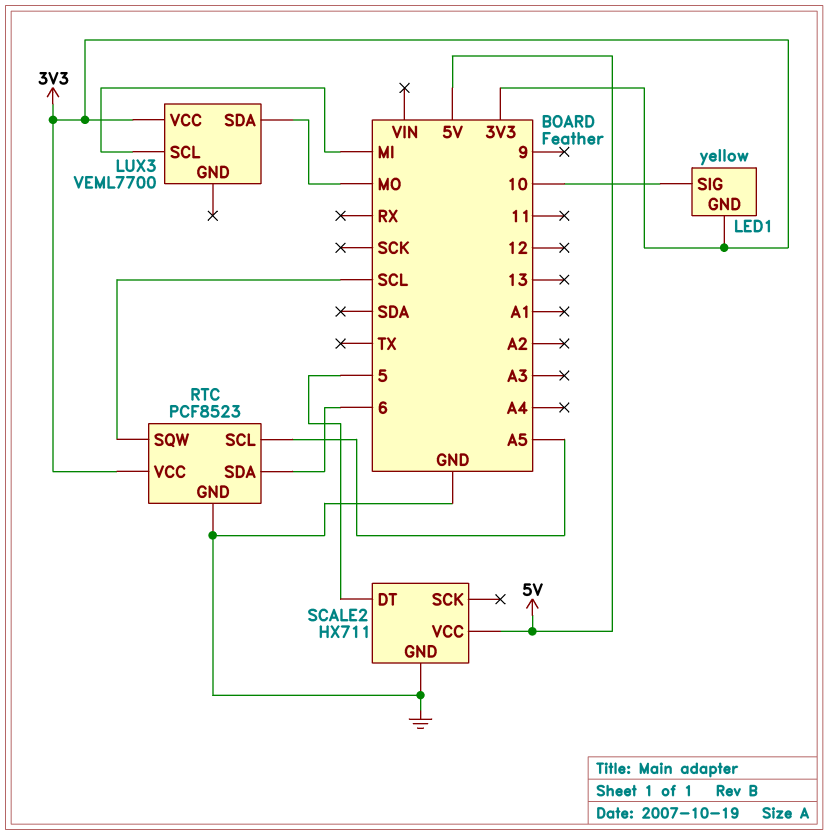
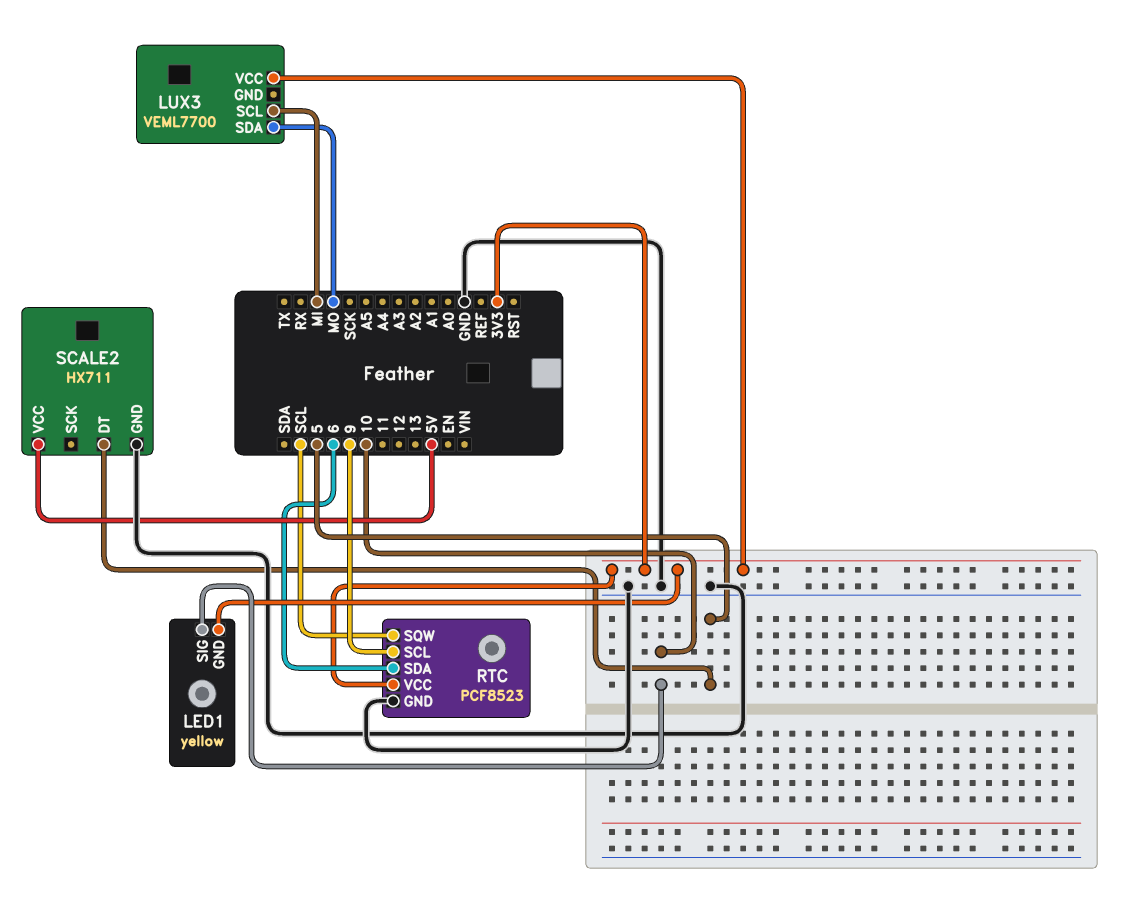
RTC pin SCL: A5 -> 9

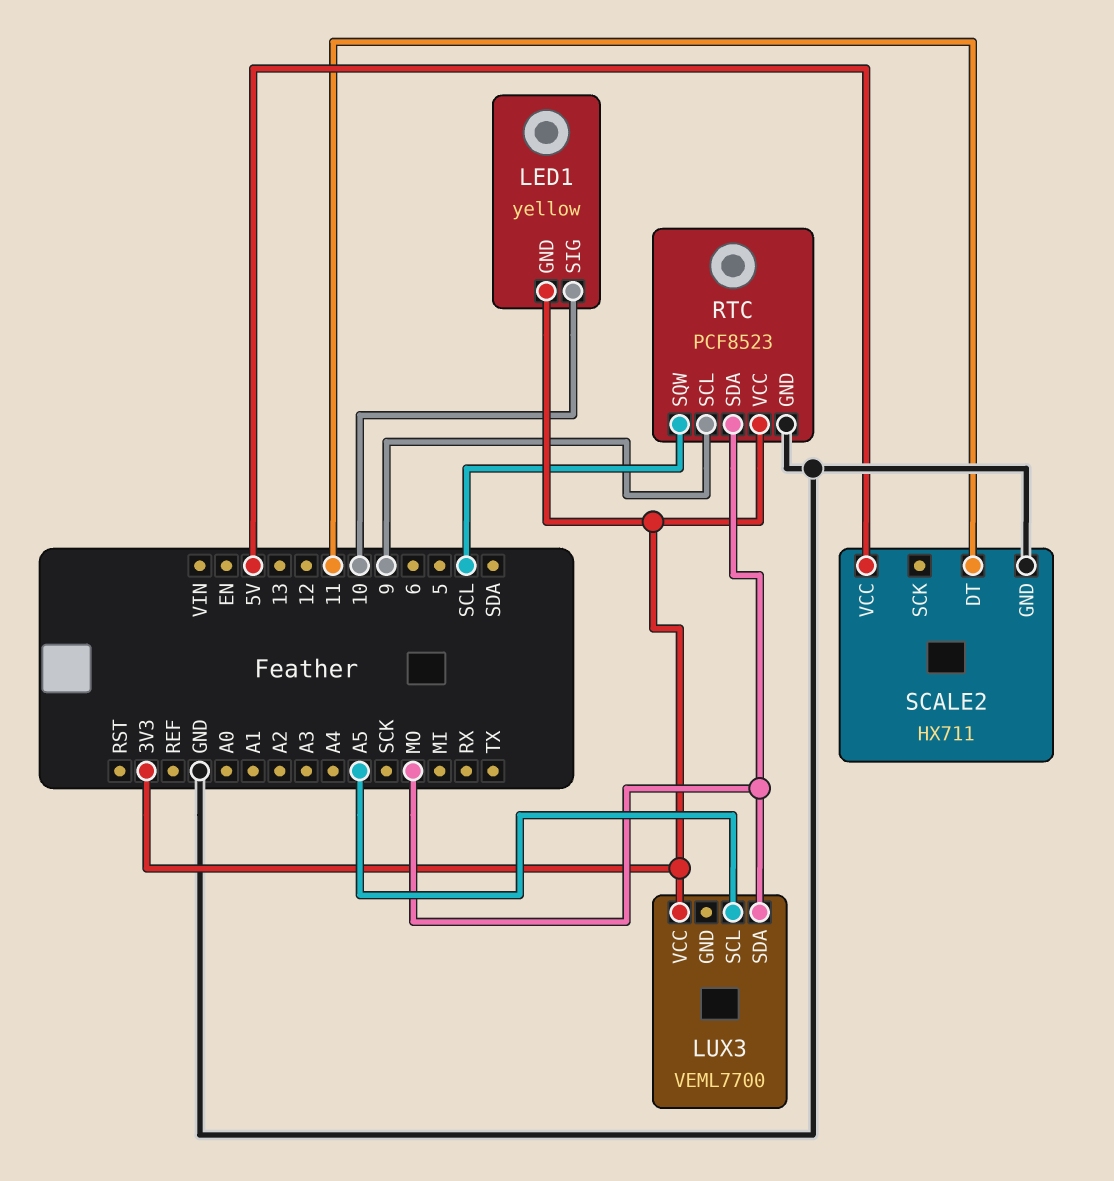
LUX3 pin SCL: MI -> A5
RTC pin SDA: 6 -> MO
SCALE2 pin DT: 5 -> 11

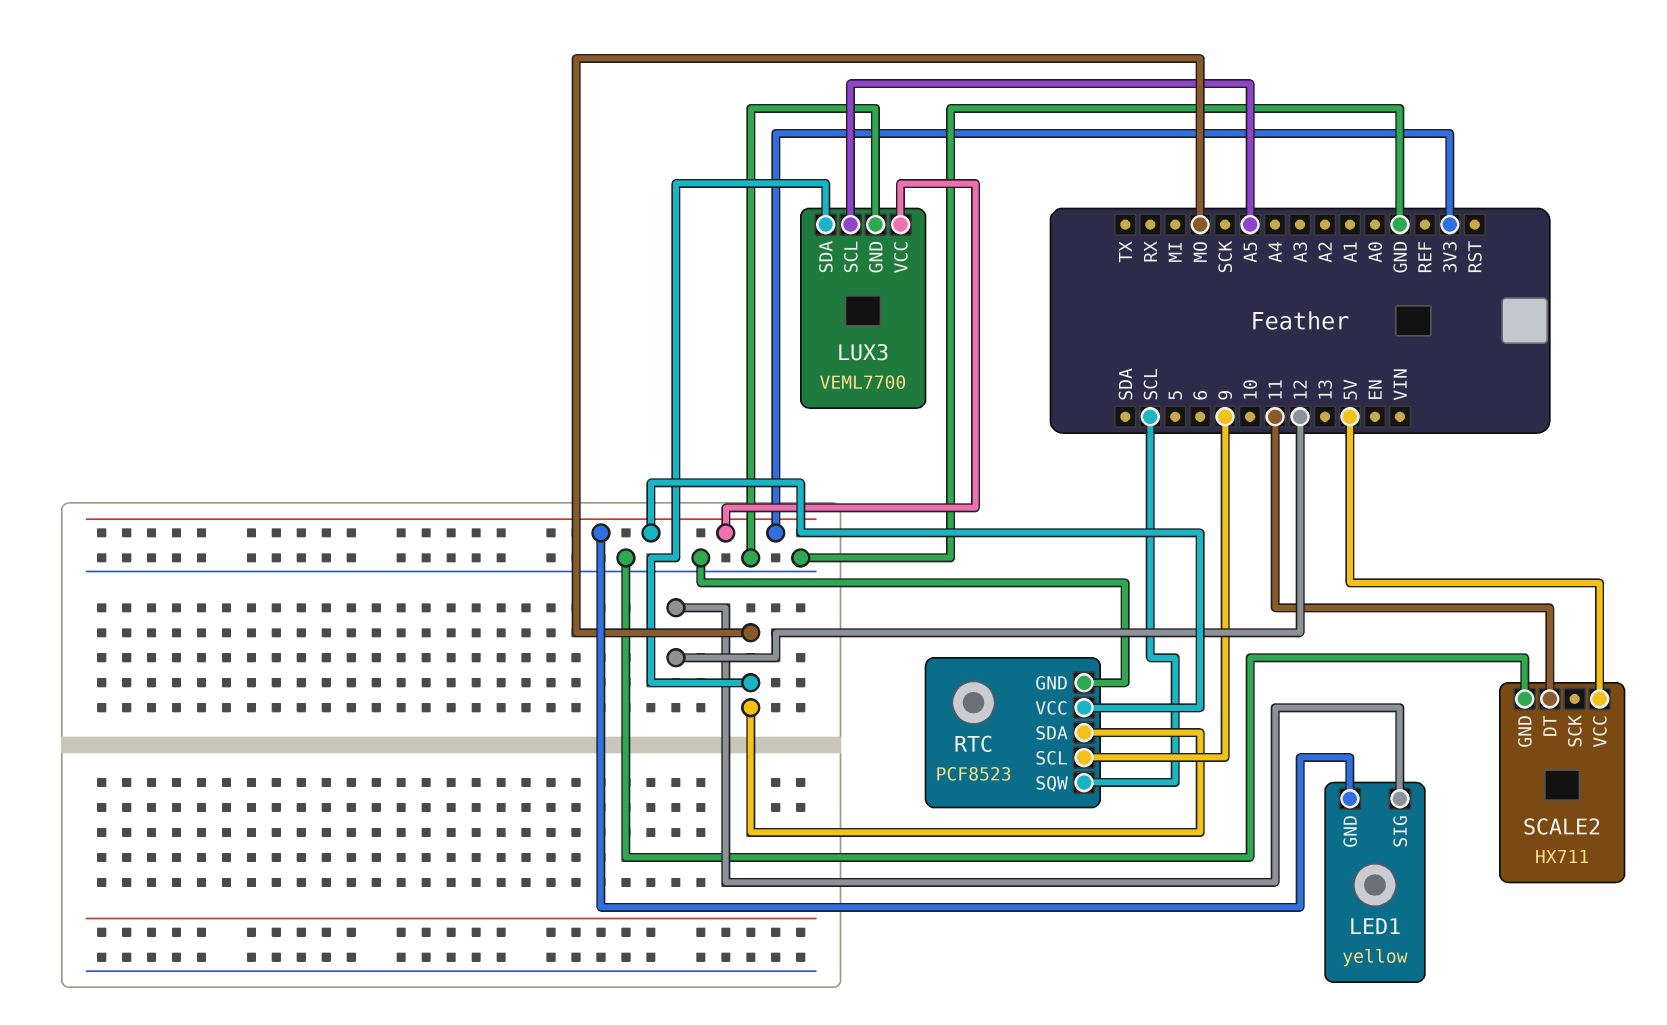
LED1 pin SIG: 10 -> 12
LUX3 pin GND: none -> GND

